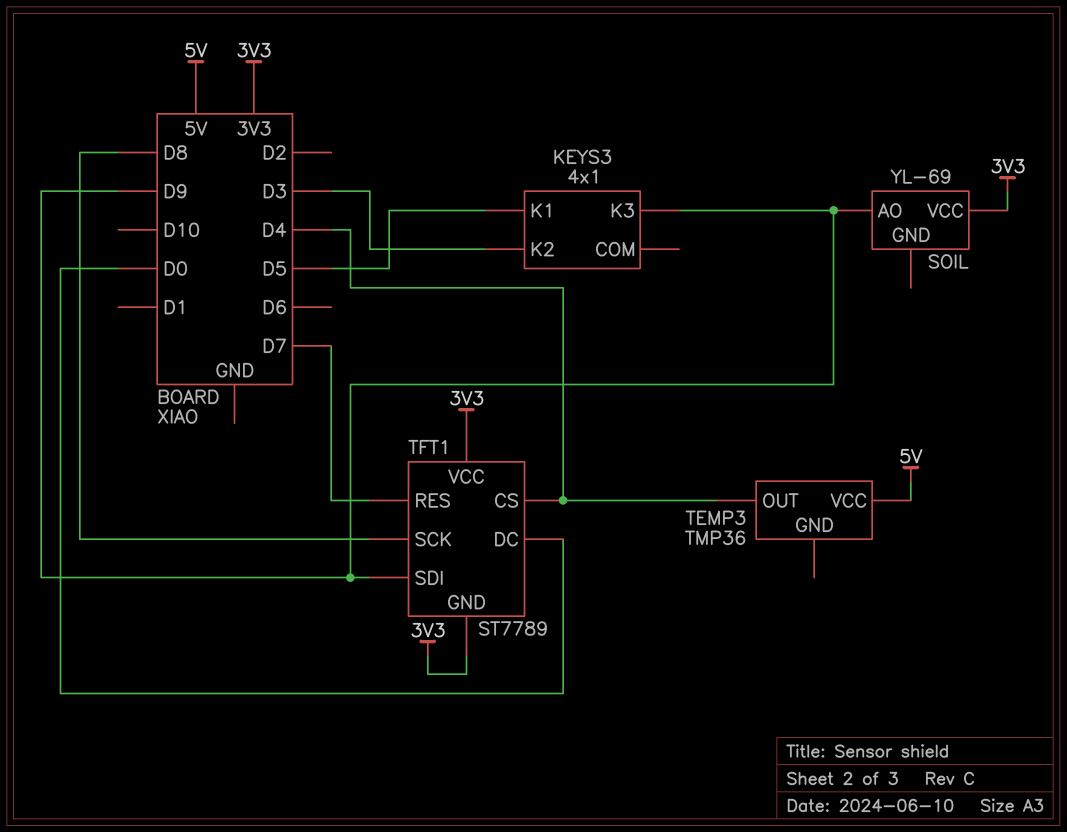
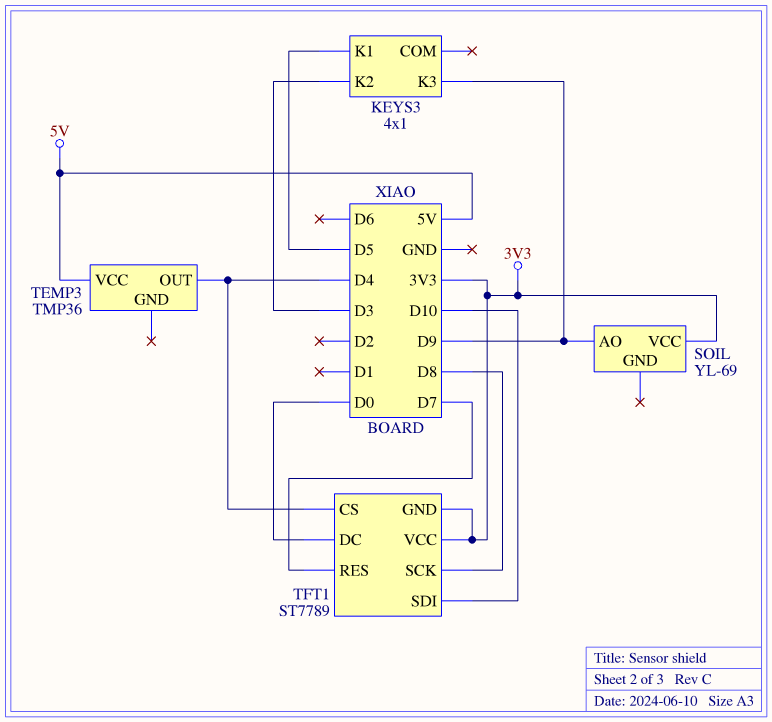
TFT1 pin SDI: D9 -> D10

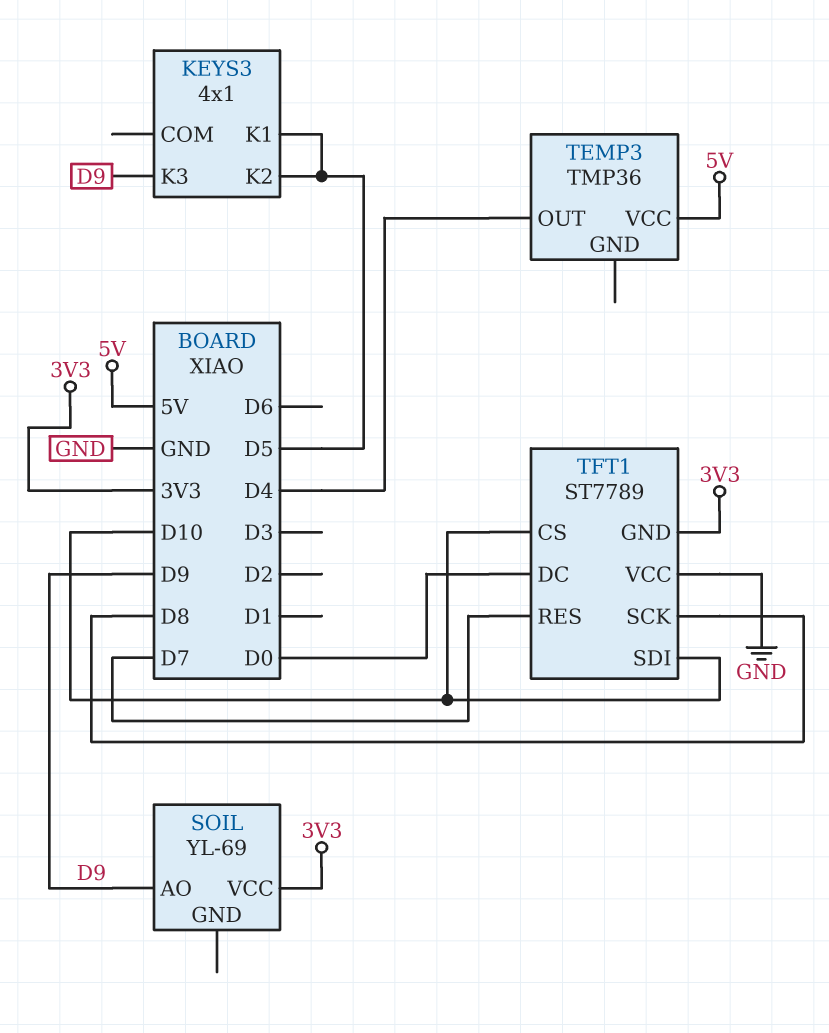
KEYS3 pin K2: D3 -> D5
TFT1 pin CS: D4 -> D10
TFT1 pin VCC: 3V3 -> GND

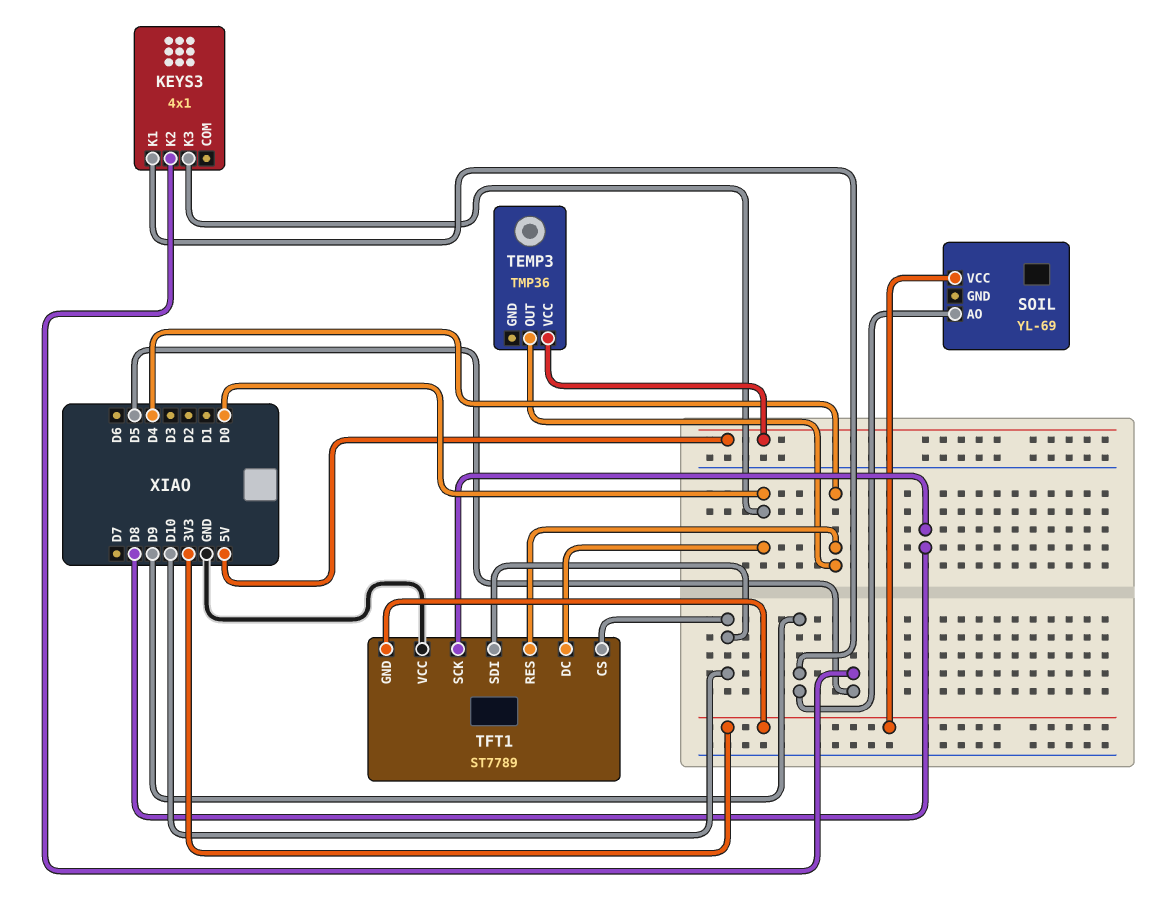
KEYS3 pin K1: D5 -> D9
KEYS3 pin K3: D9 -> D0
TFT1 pin RES: D7 -> D4

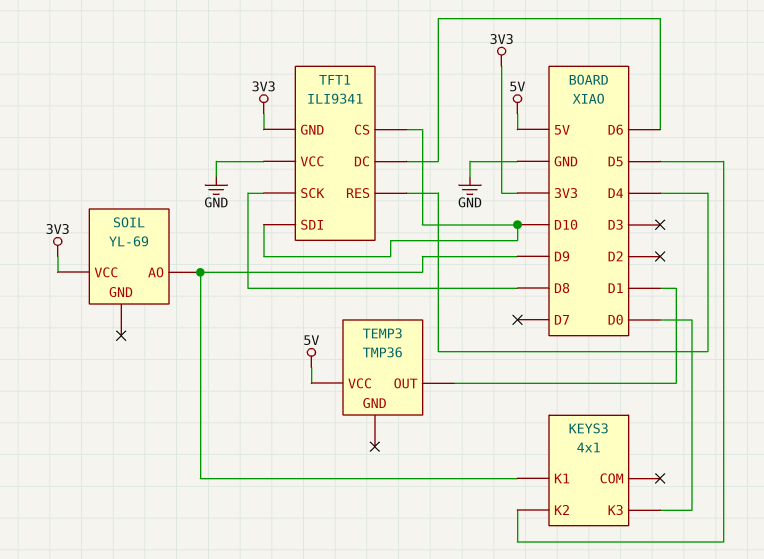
TEMP3 pin OUT: D4 -> D1
TFT1: ST7789 -> ILI9341
TFT1 pin DC: D0 -> D6

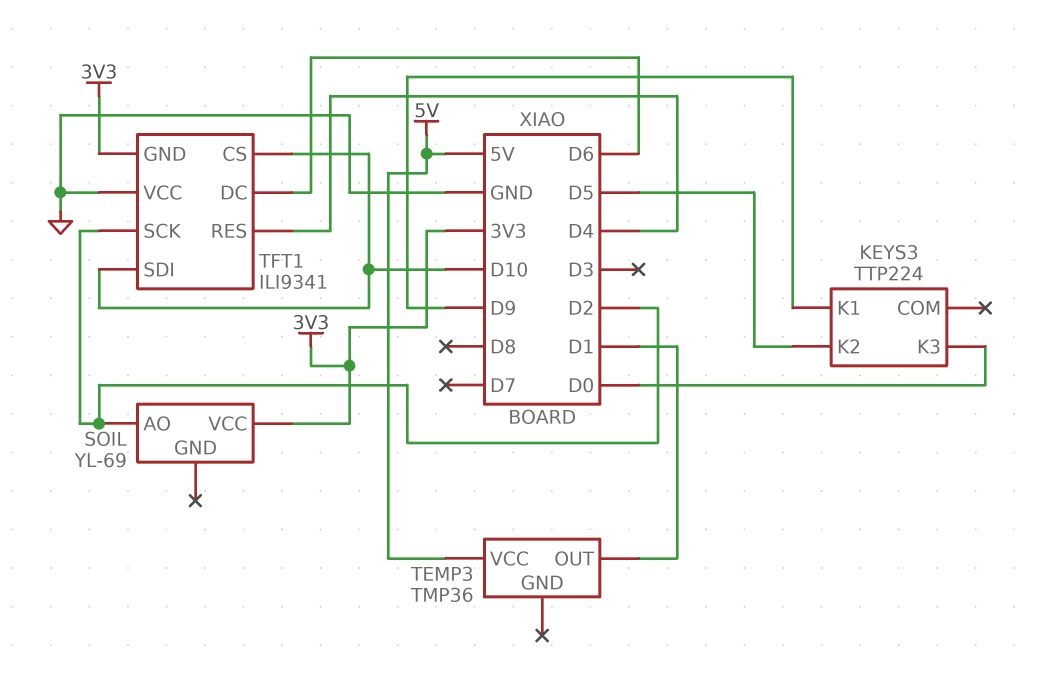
KEYS3: 4x1 -> TTP224
SOIL pin AO: D9 -> D2
TFT1 pin SCK: D8 -> D2

